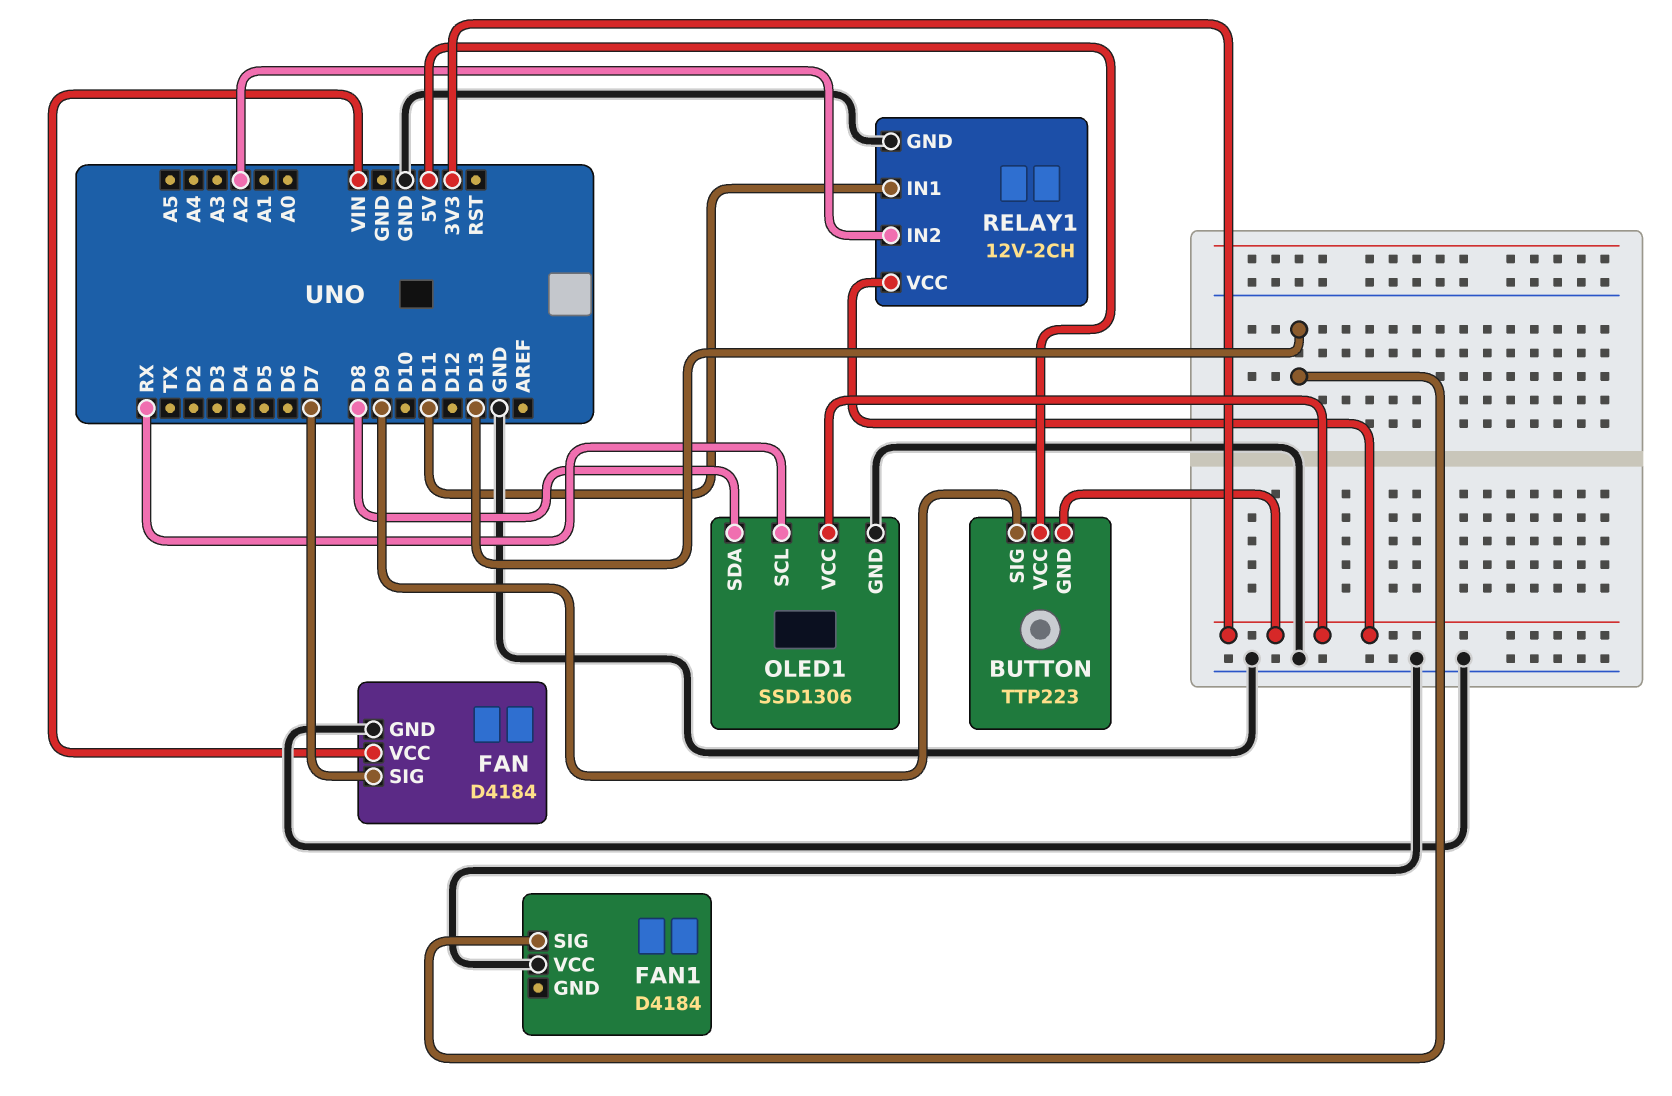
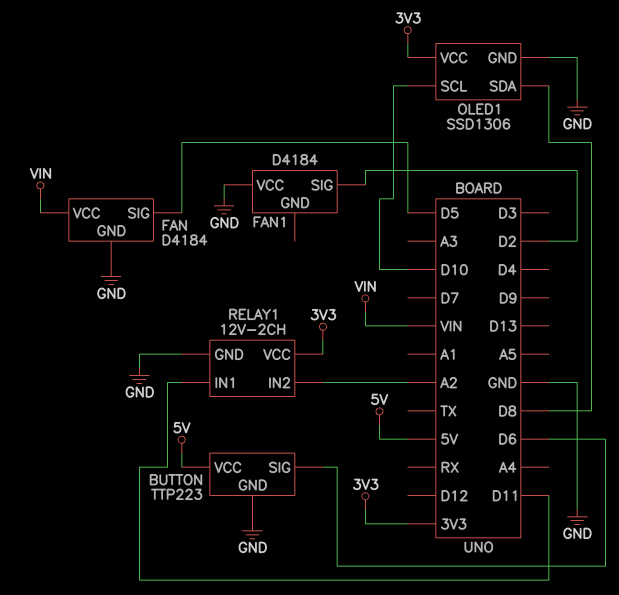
BUTTON pin GND: 3V3 -> GND
BUTTON pin SIG: D9 -> D6
FAN pin SIG: D7 -> D5
FAN1 pin SIG: D13 -> D2
OLED1 pin SCL: RX -> D10

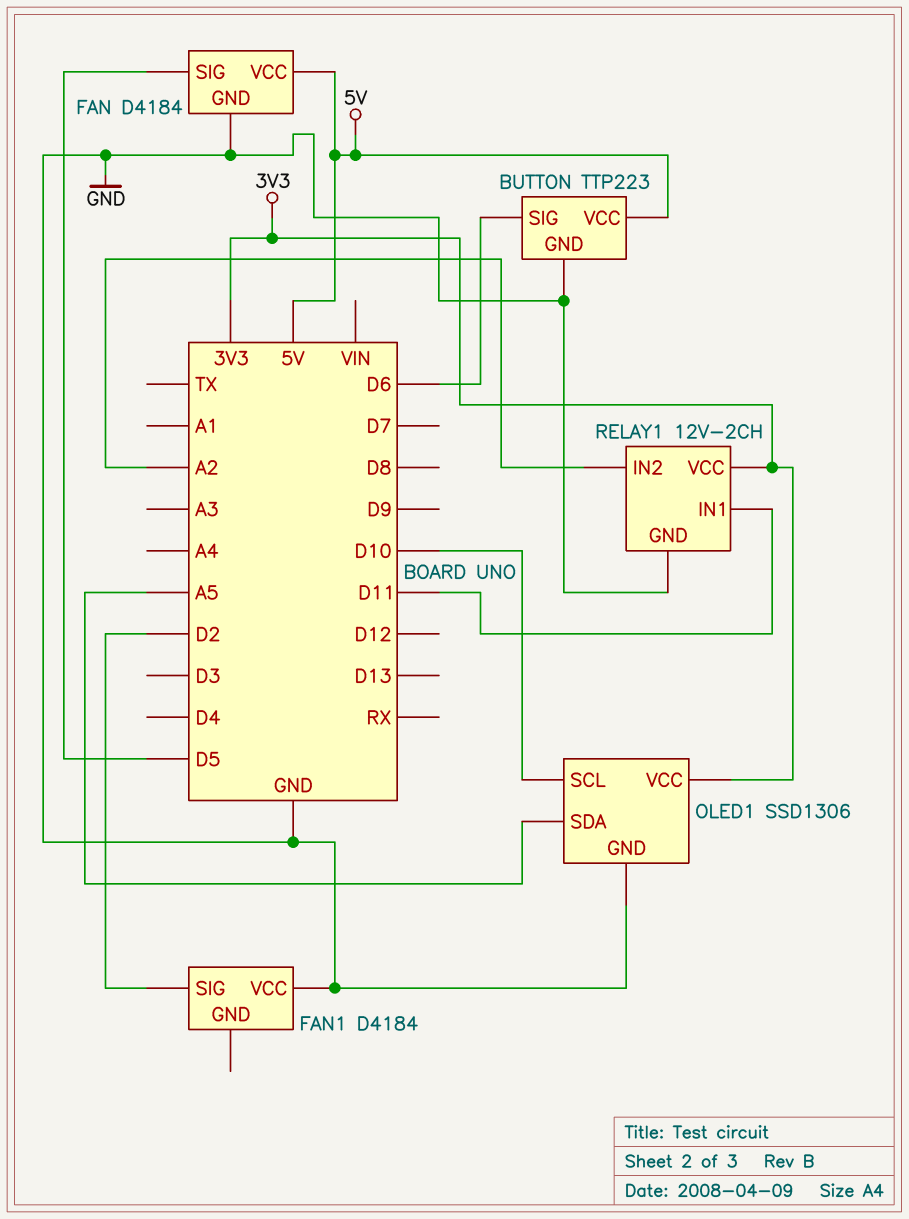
FAN pin VCC: VIN -> 5V
OLED1 pin SDA: D8 -> A5

